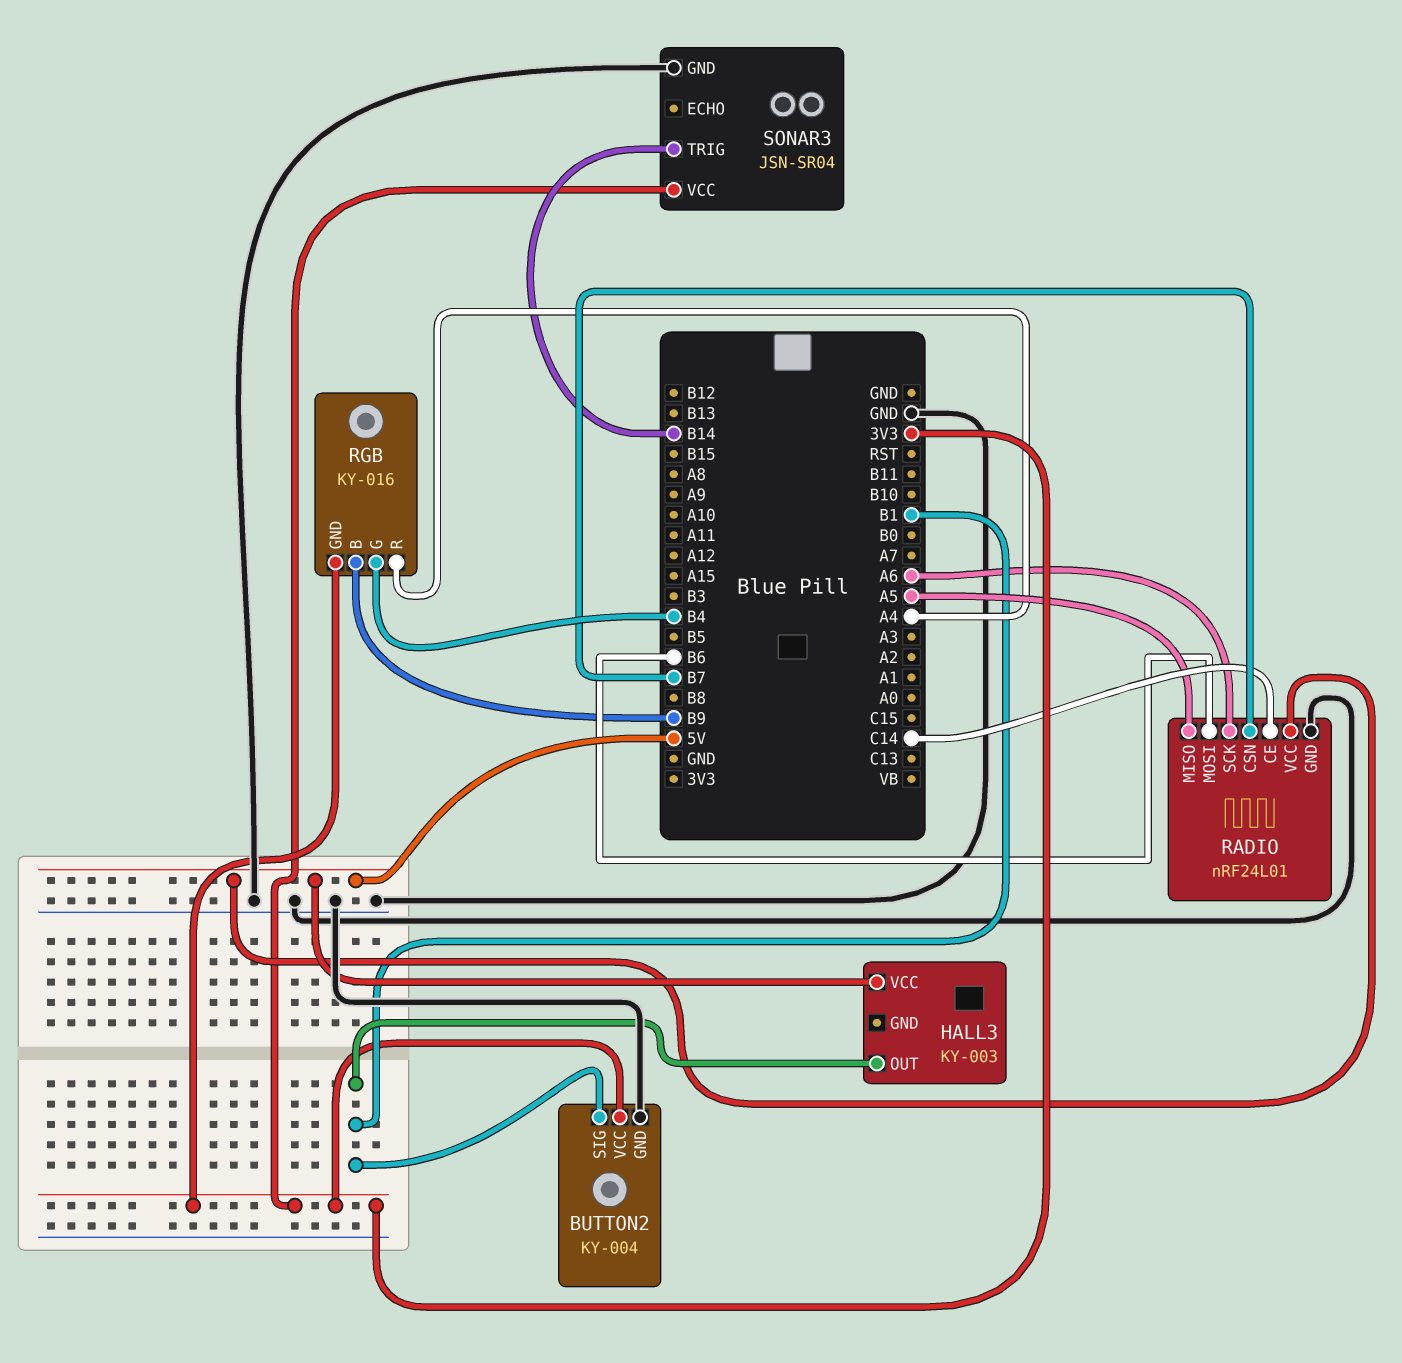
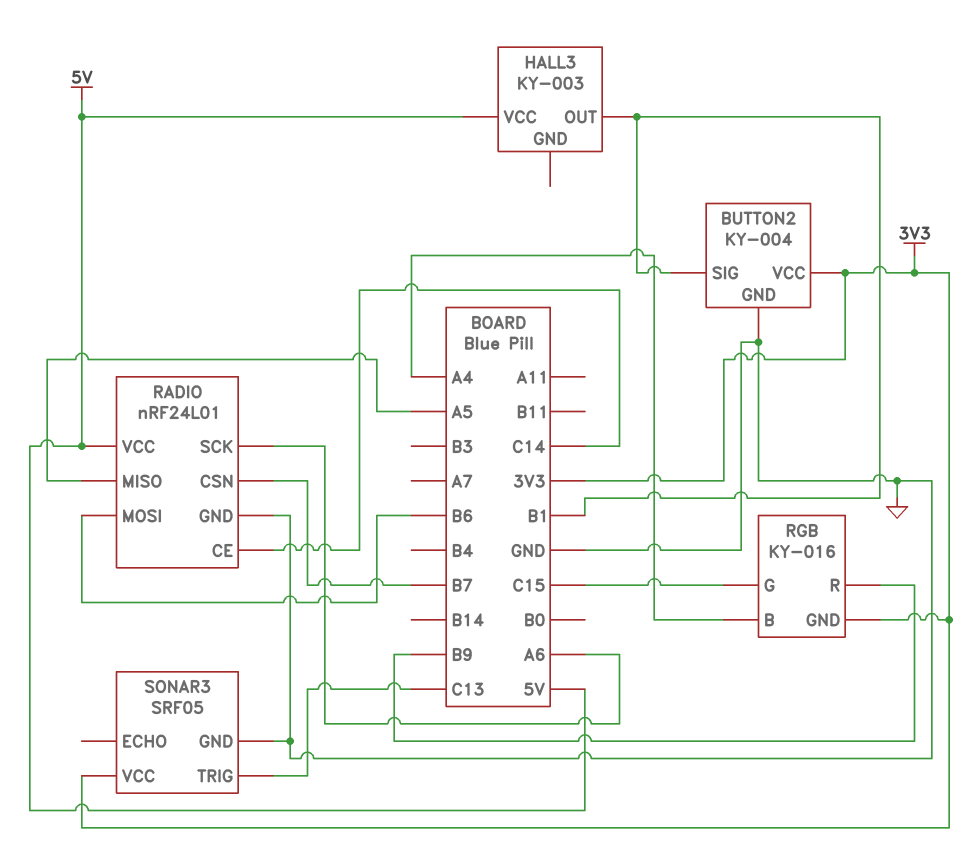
RGB pin B: B9 -> A4
RGB pin G: B4 -> C15
RGB pin R: A4 -> B9
SONAR3: JSN-SR04 -> SRF05
SONAR3 pin TRIG: B14 -> C13

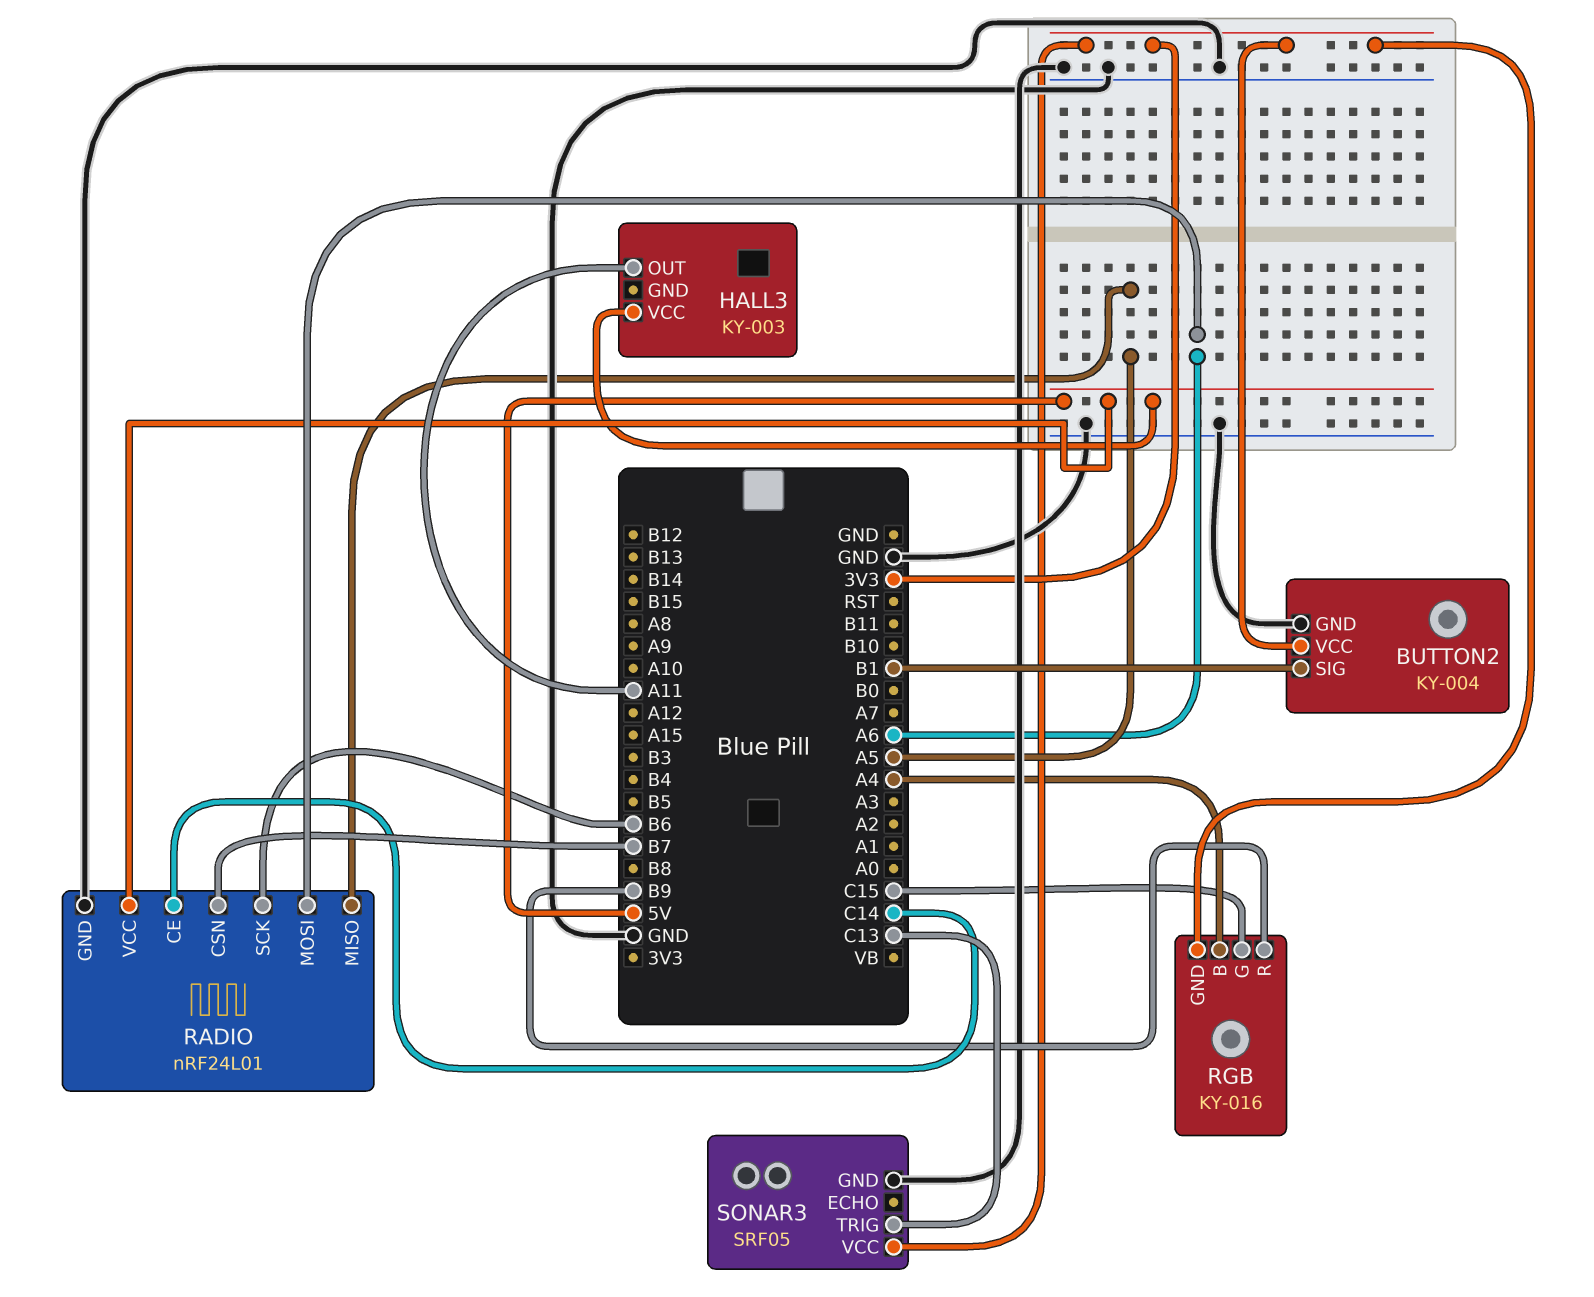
HALL3 pin OUT: B1 -> A11
RADIO pin MOSI: B6 -> A6
RADIO pin SCK: A6 -> B6

